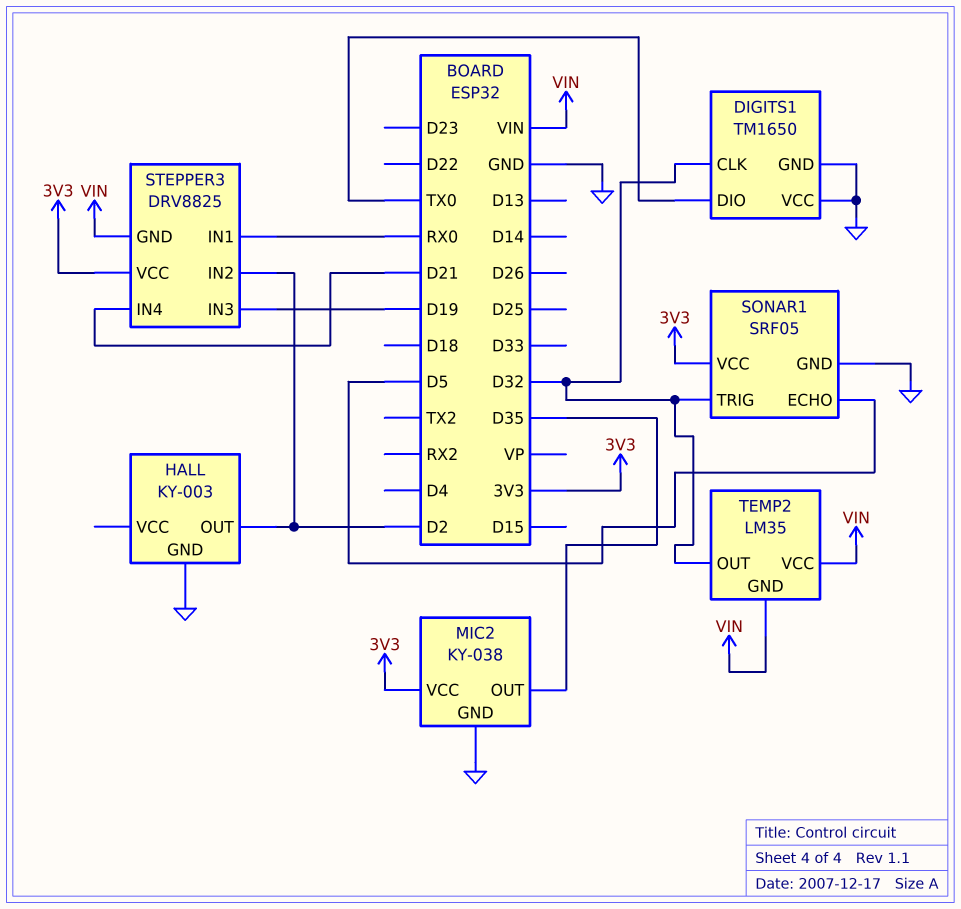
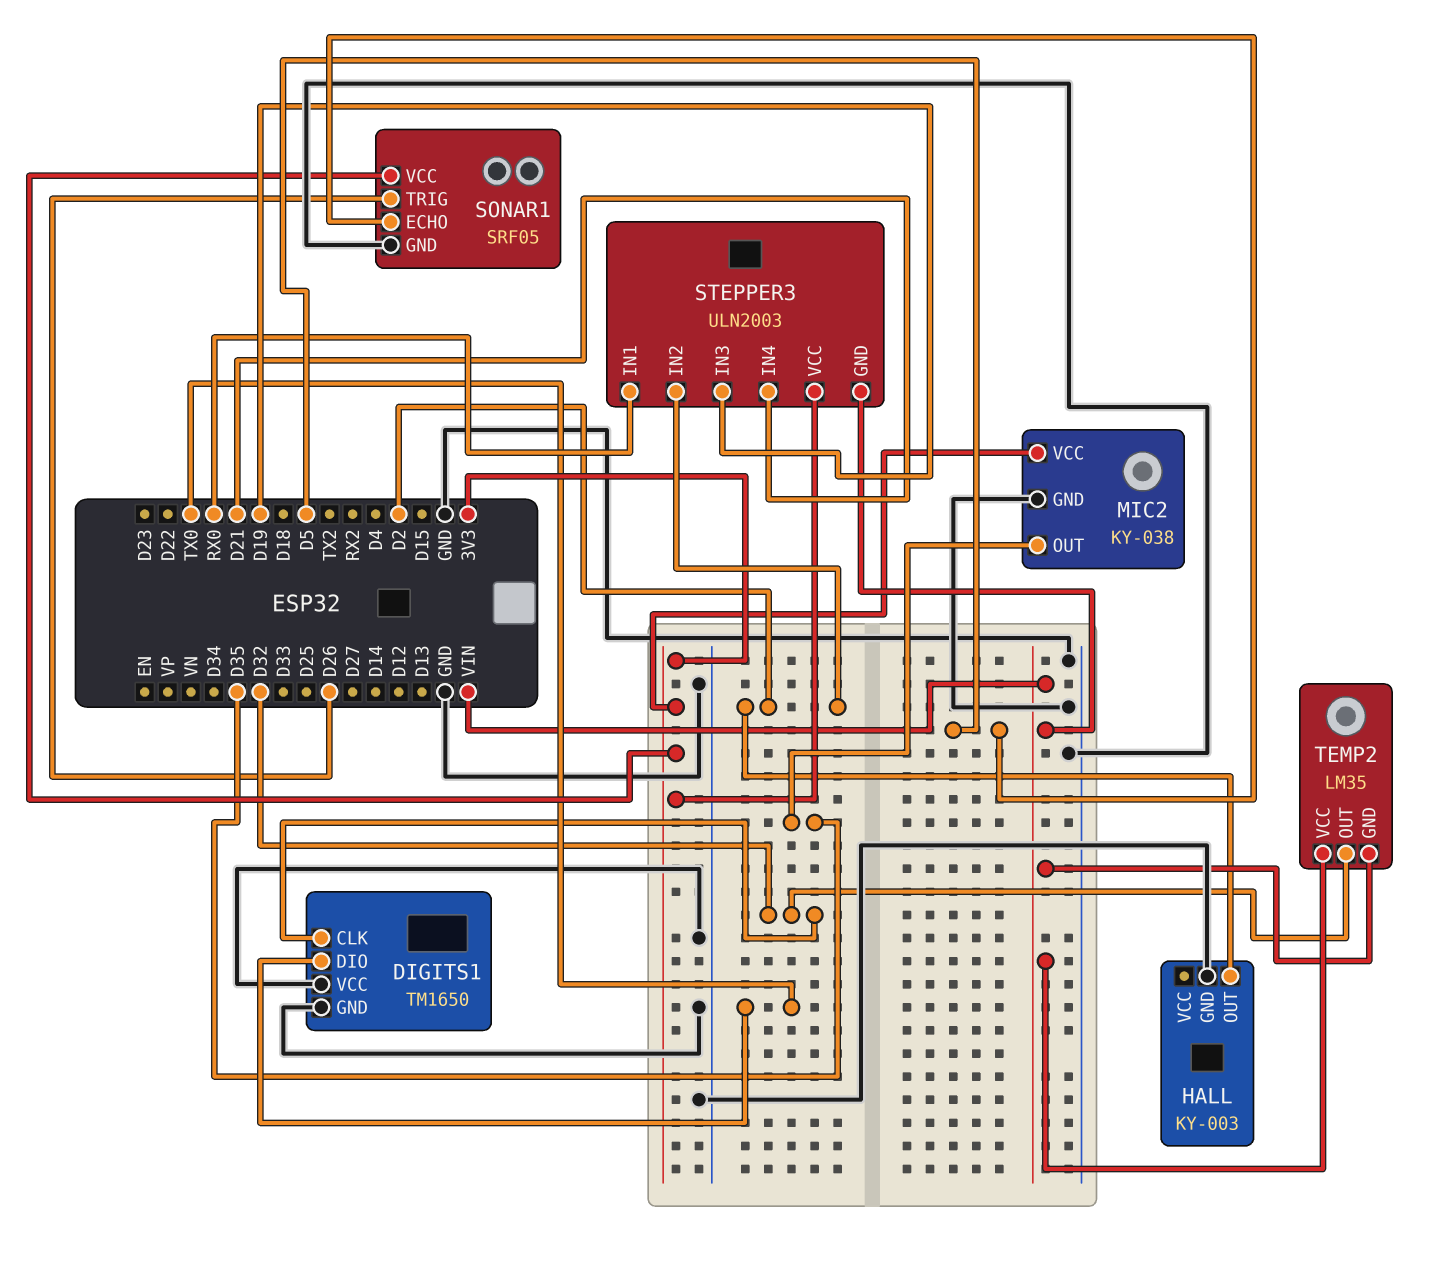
SONAR1 pin TRIG: D32 -> D26
STEPPER3: DRV8825 -> ULN2003

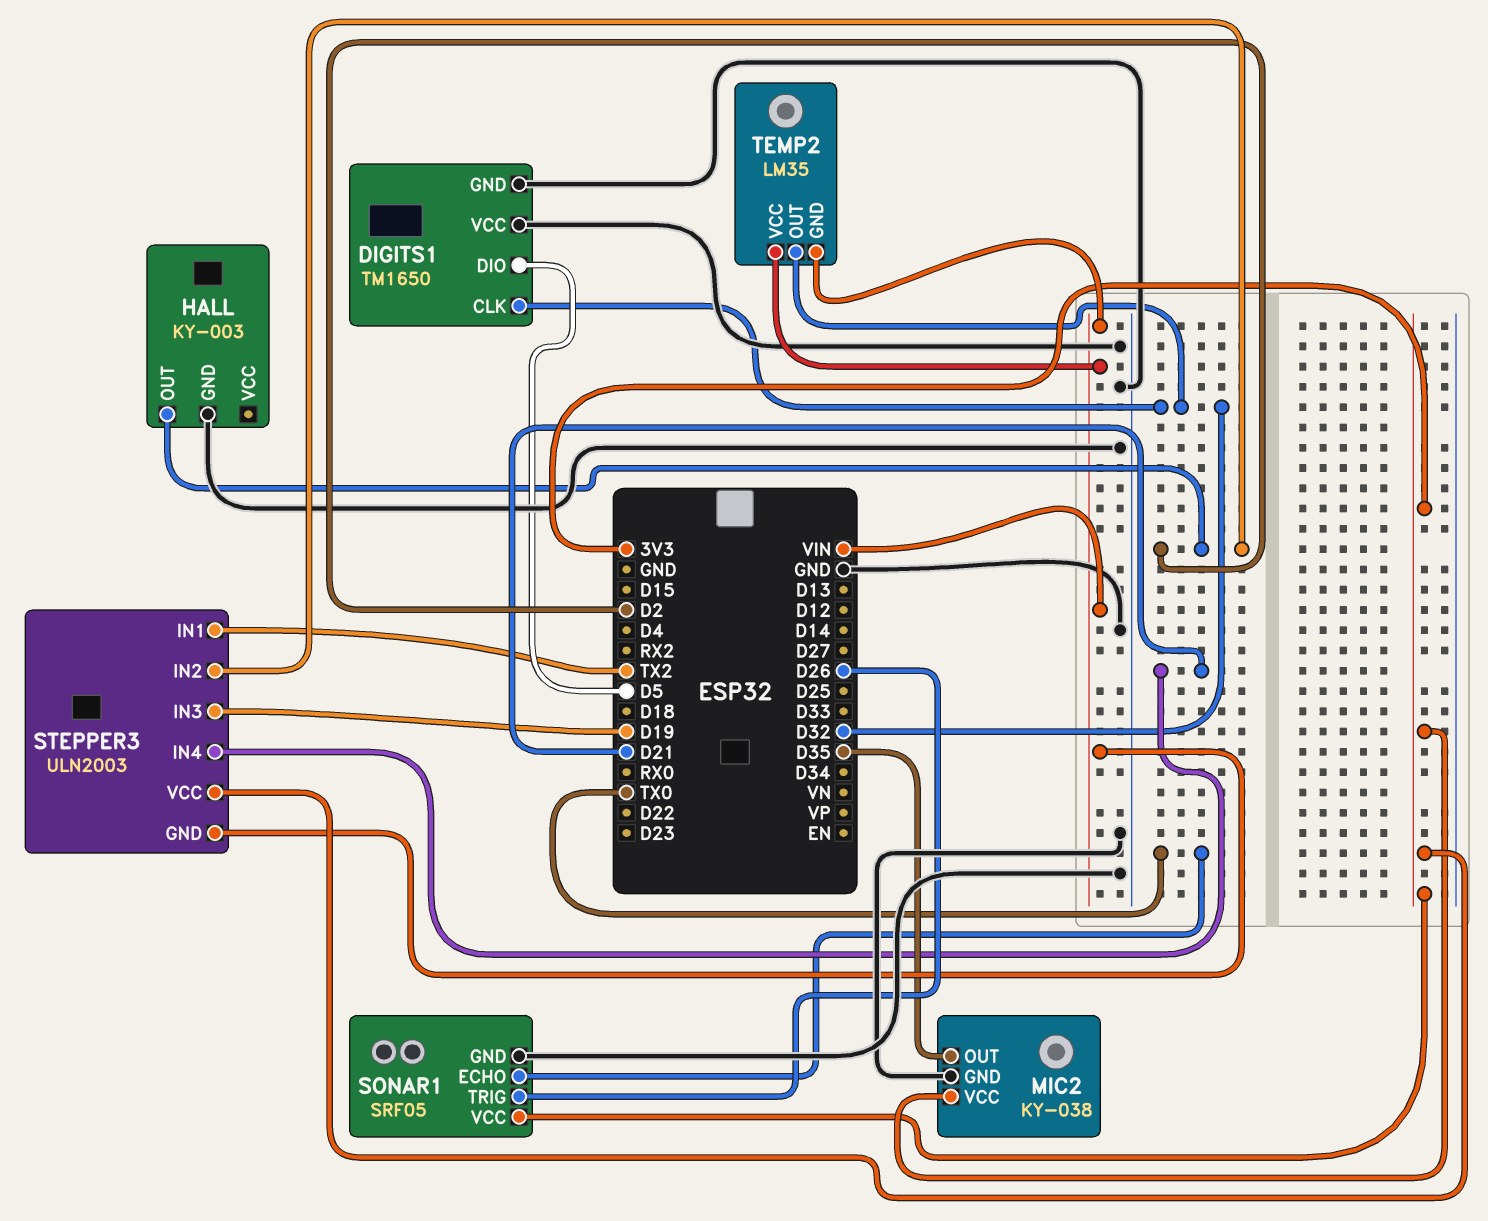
DIGITS1 pin DIO: TX0 -> D5
SONAR1 pin ECHO: D5 -> TX0
STEPPER3 pin IN1: RX0 -> TX2

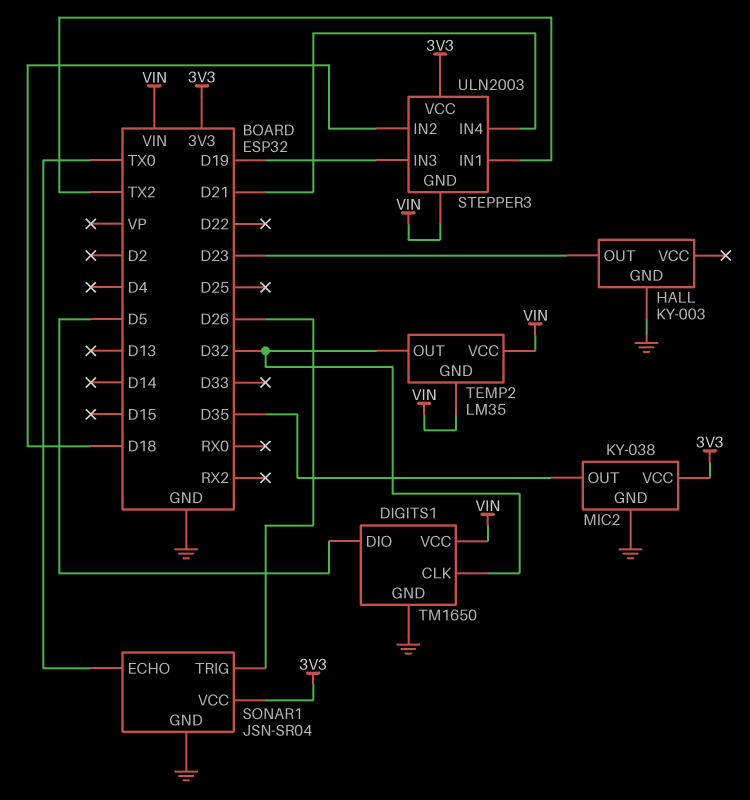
DIGITS1 pin VCC: GND -> VIN
HALL pin OUT: D2 -> D23
SONAR1: SRF05 -> JSN-SR04
STEPPER3 pin IN2: D2 -> D18

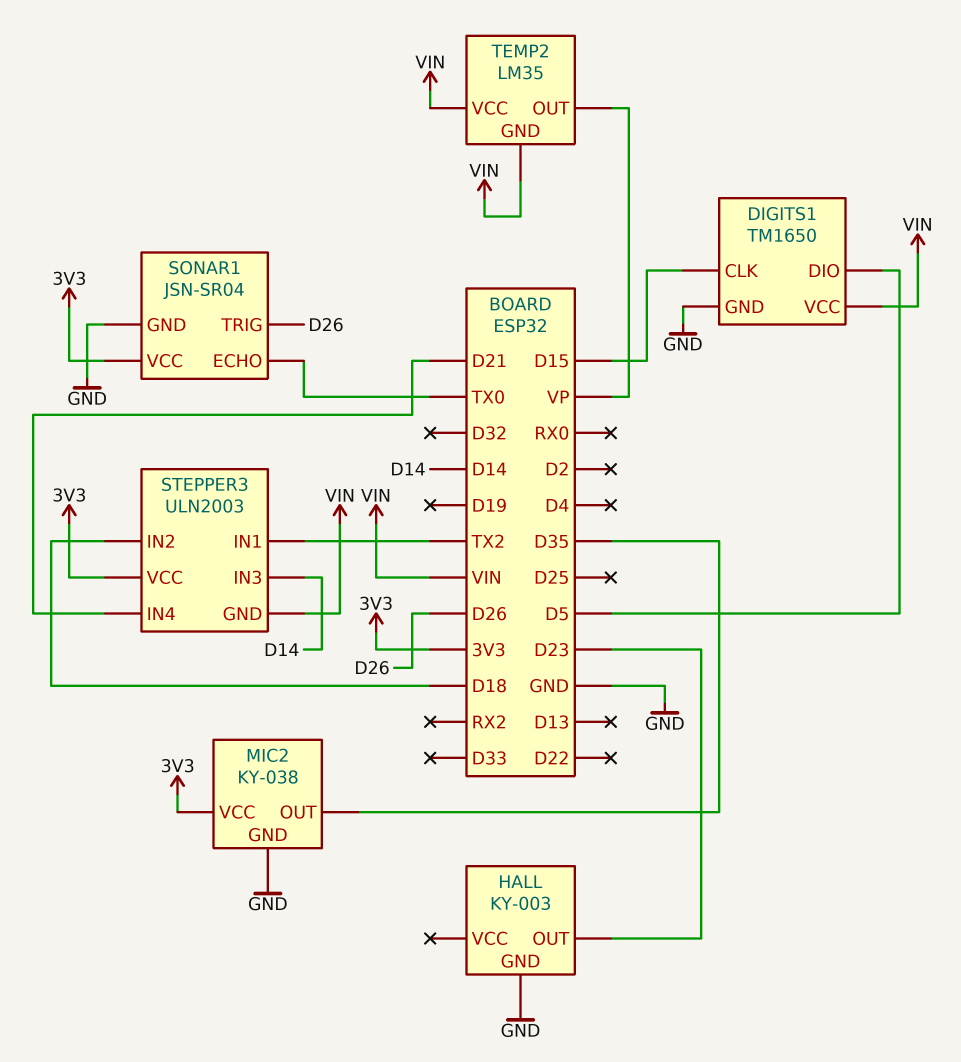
DIGITS1 pin CLK: D32 -> D15
STEPPER3 pin IN3: D19 -> D14
TEMP2 pin OUT: D32 -> VP

